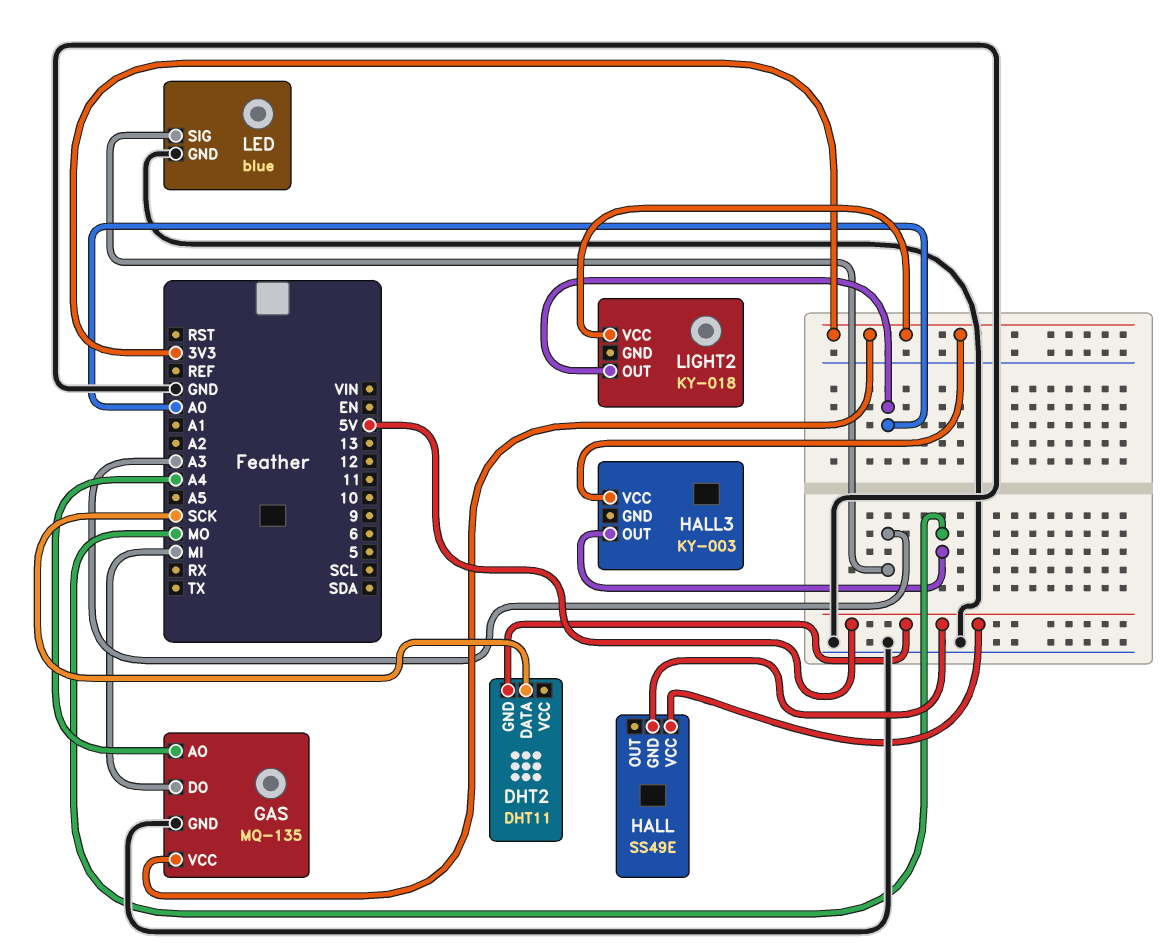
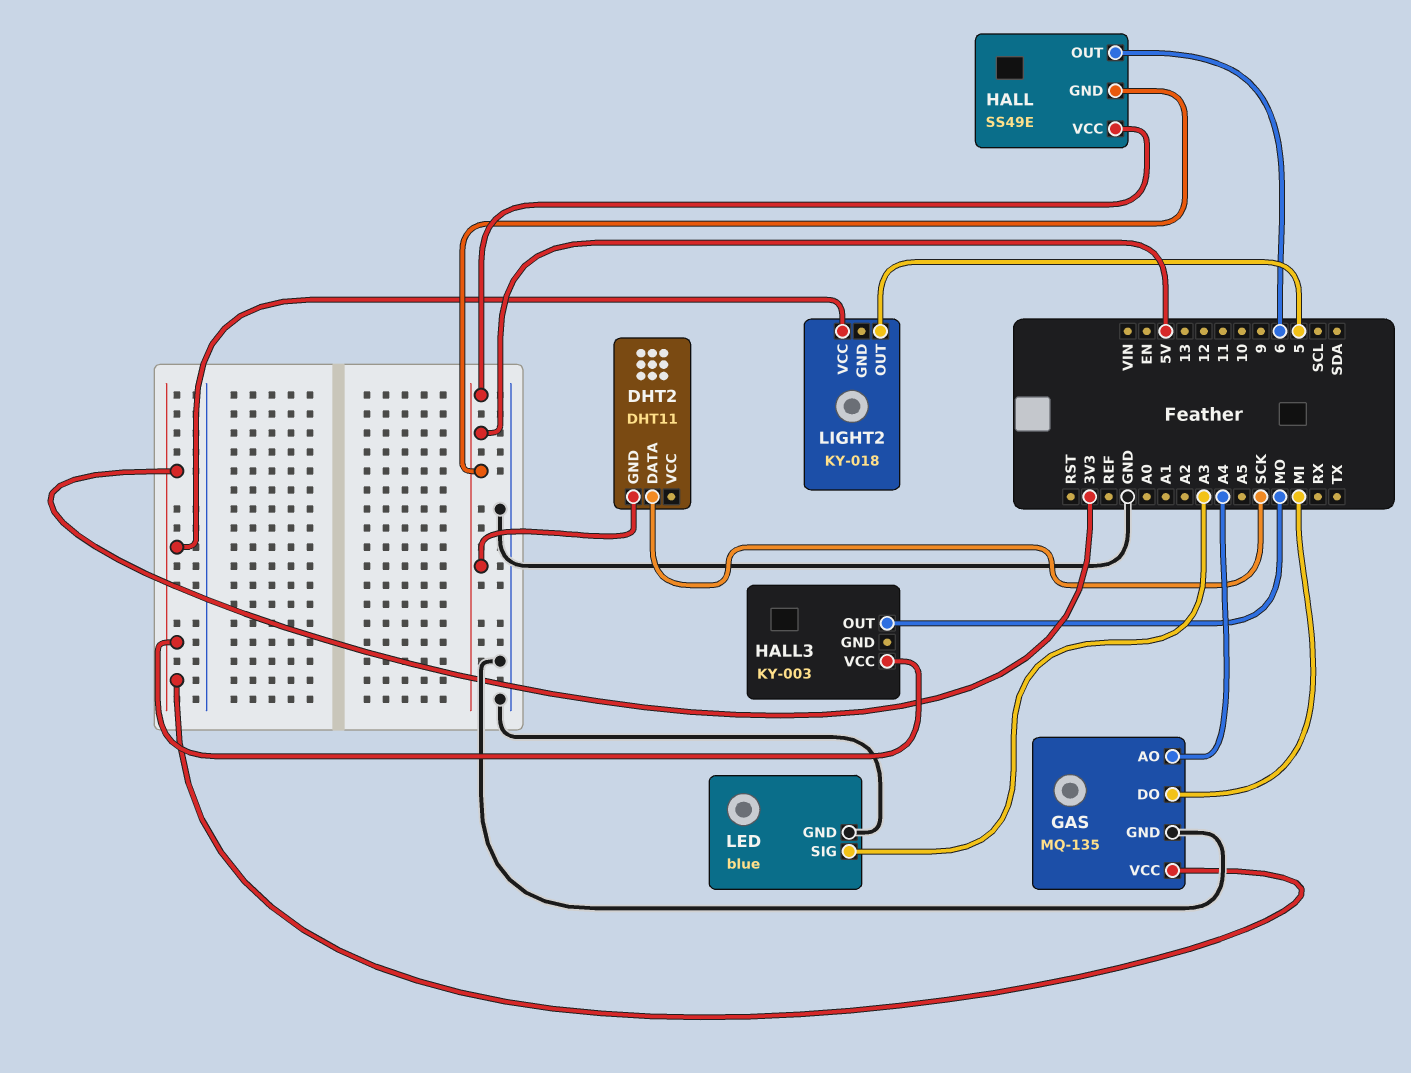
HALL pin OUT: none -> 6
LIGHT2 pin OUT: A0 -> 5

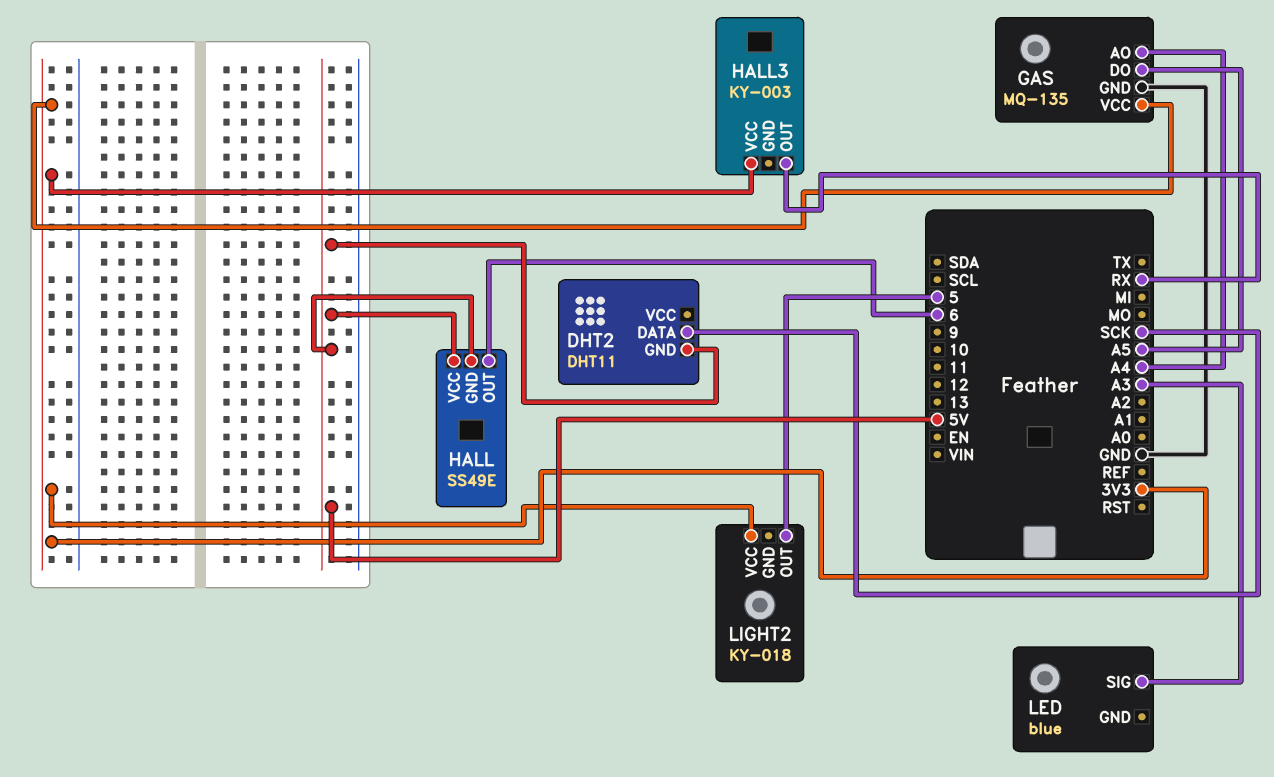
GAS pin DO: MI -> A5
HALL3 pin OUT: MO -> RX
LED pin GND: GND -> none

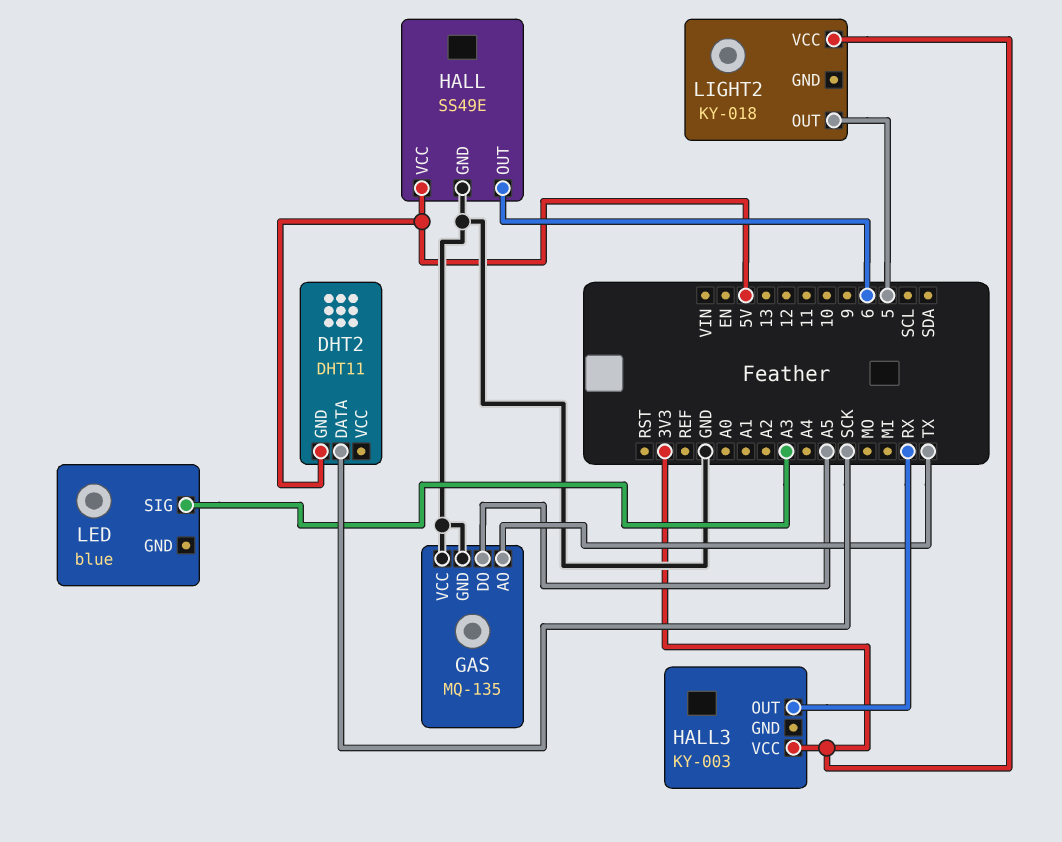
GAS pin AO: A4 -> TX
GAS pin VCC: 3V3 -> GND
HALL pin GND: 5V -> GND

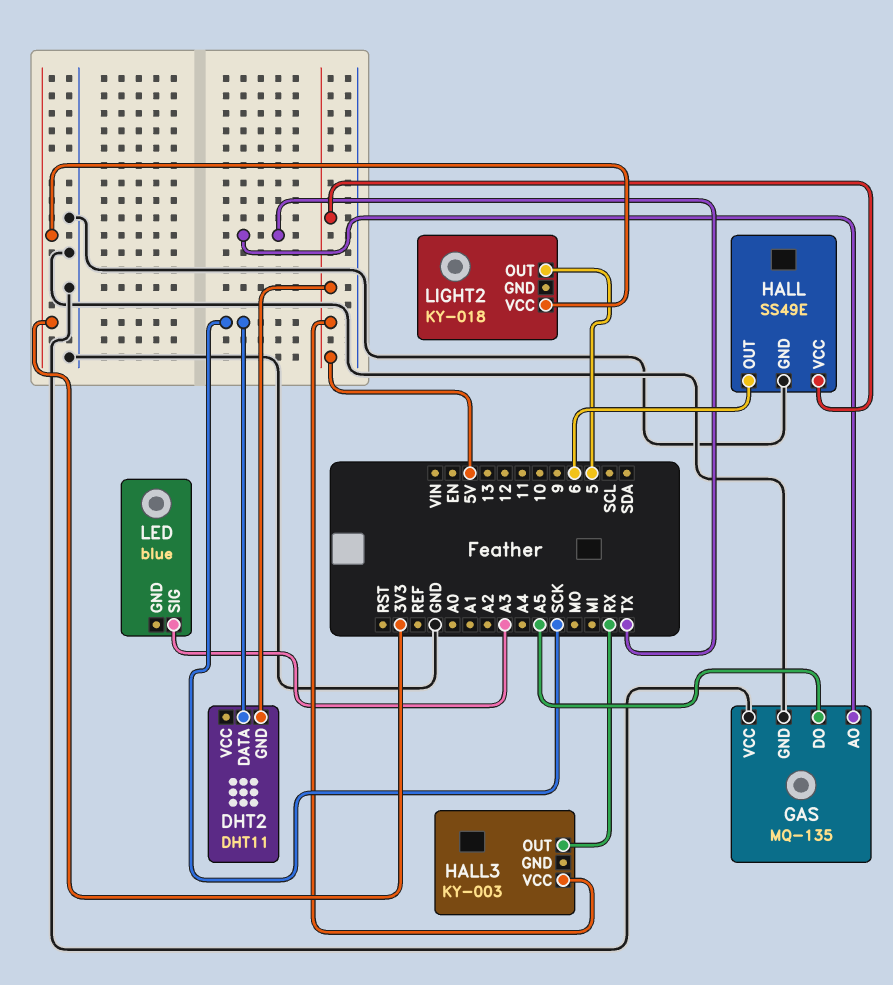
HALL3 pin VCC: 3V3 -> 5V

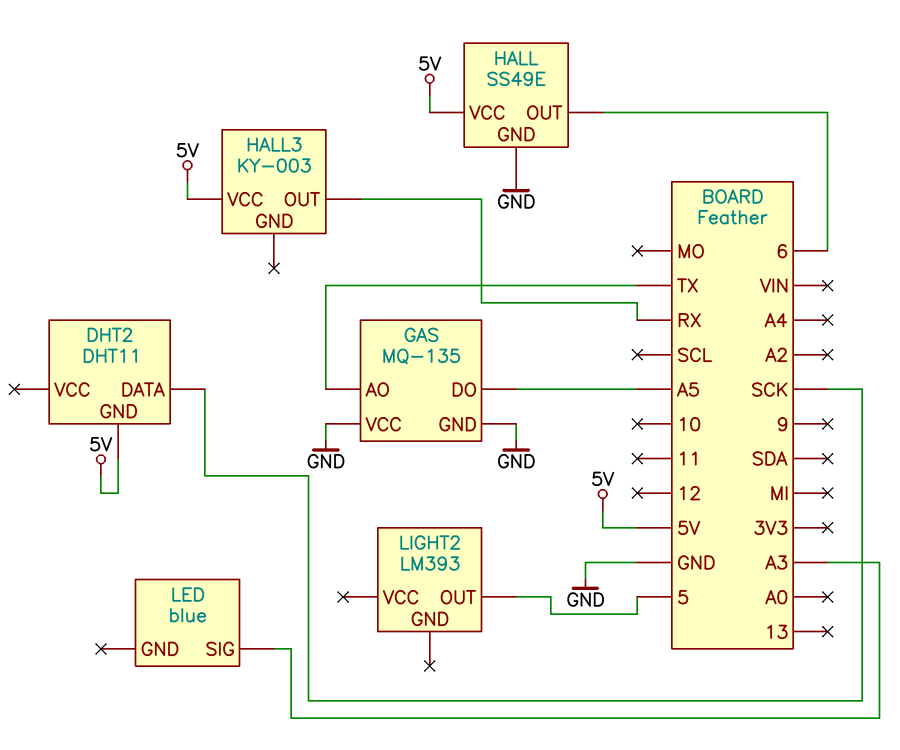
LIGHT2: KY-018 -> LM393
LIGHT2 pin VCC: 3V3 -> none

